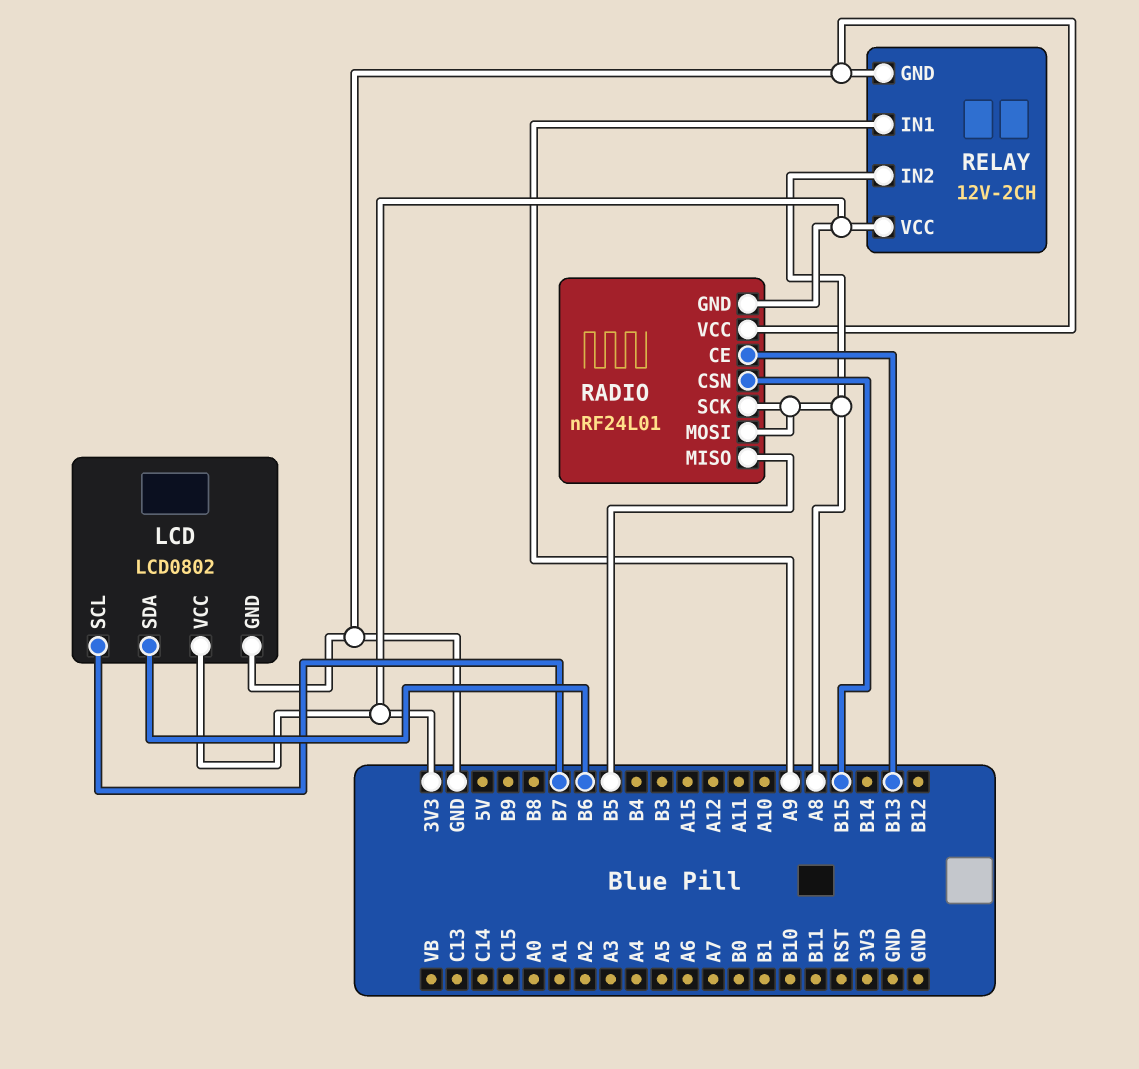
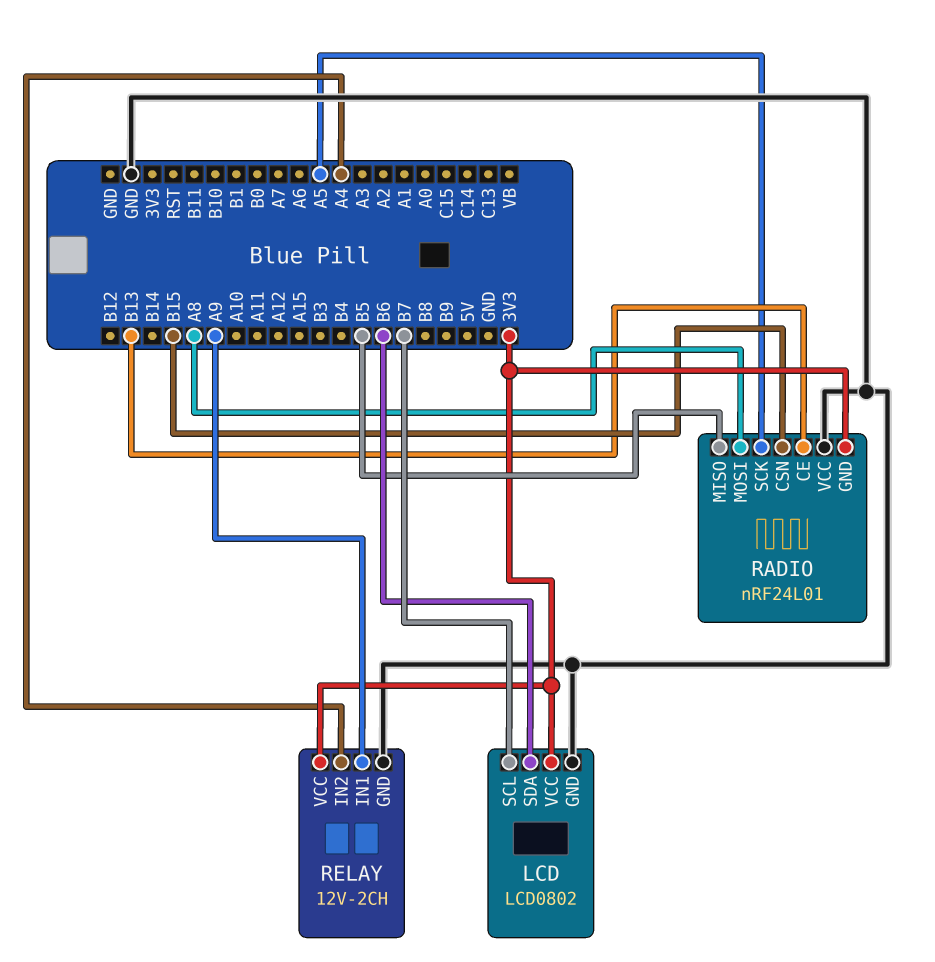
RADIO pin SCK: A8 -> A5
RELAY pin IN2: A8 -> A4

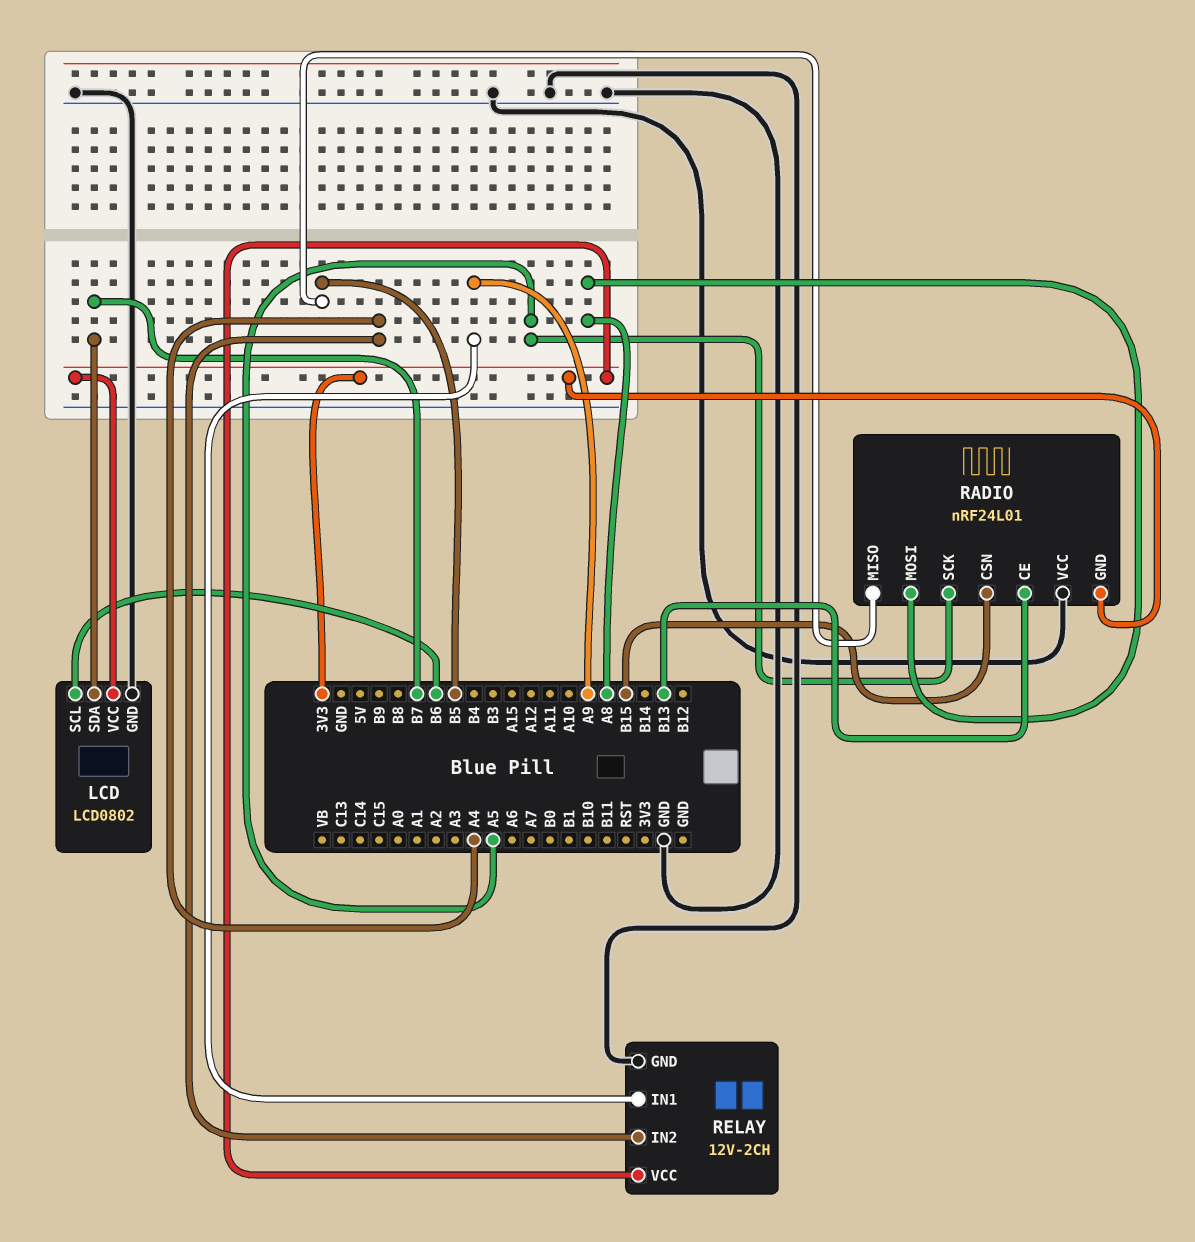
LCD pin SCL: B7 -> B6
LCD pin SDA: B6 -> B7

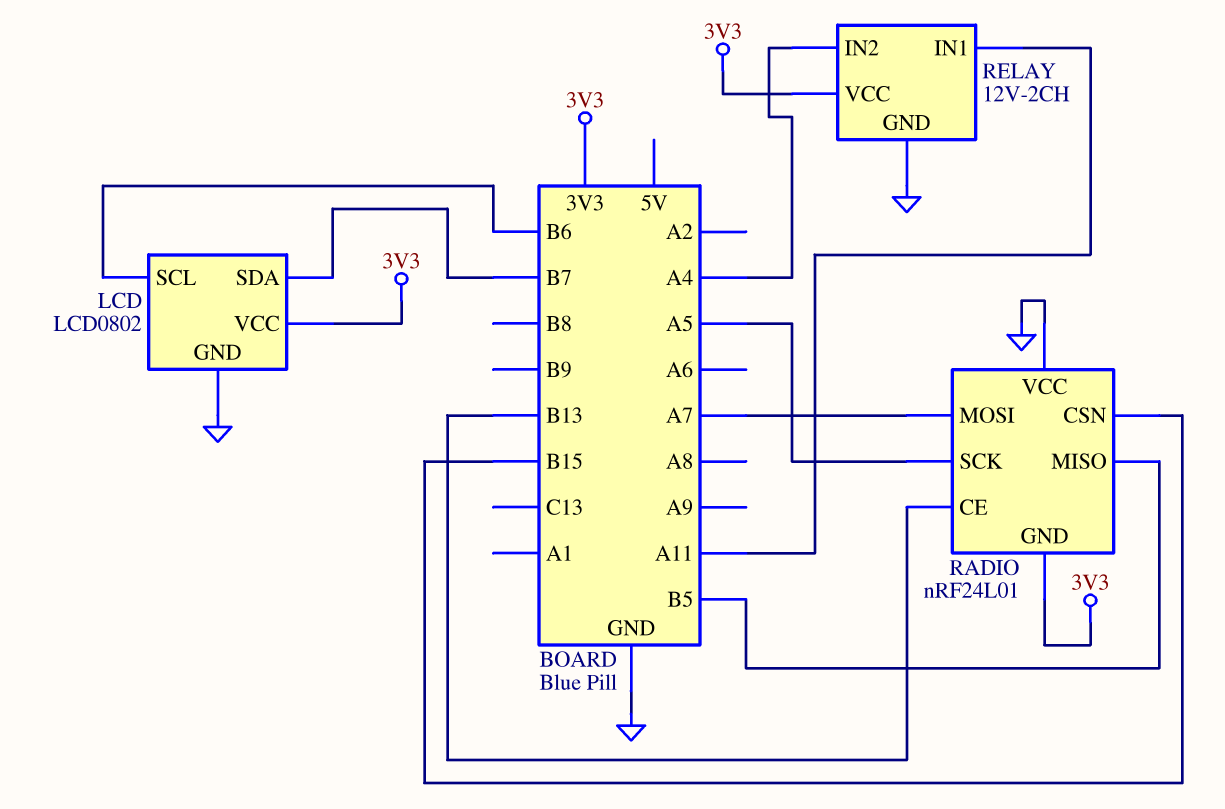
RADIO pin MOSI: A8 -> A7
RELAY pin IN1: A9 -> A11

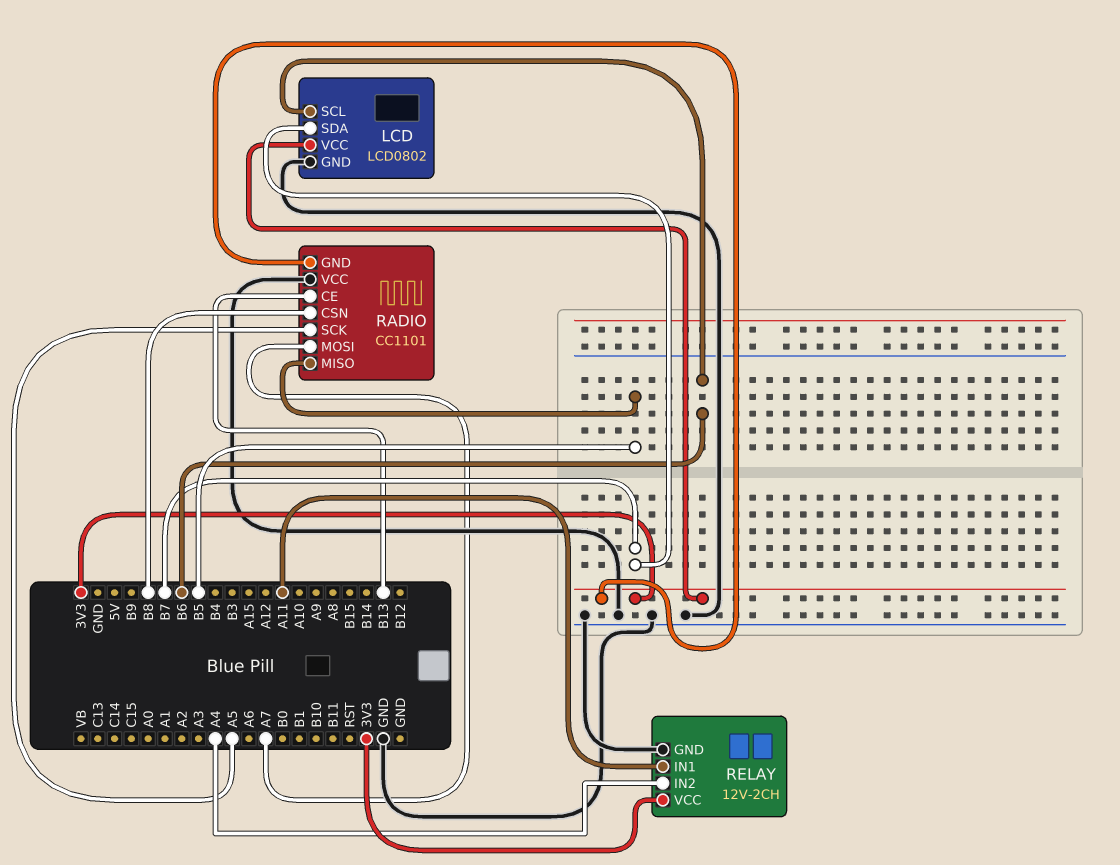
RADIO: nRF24L01 -> CC1101
RADIO pin CSN: B15 -> B8

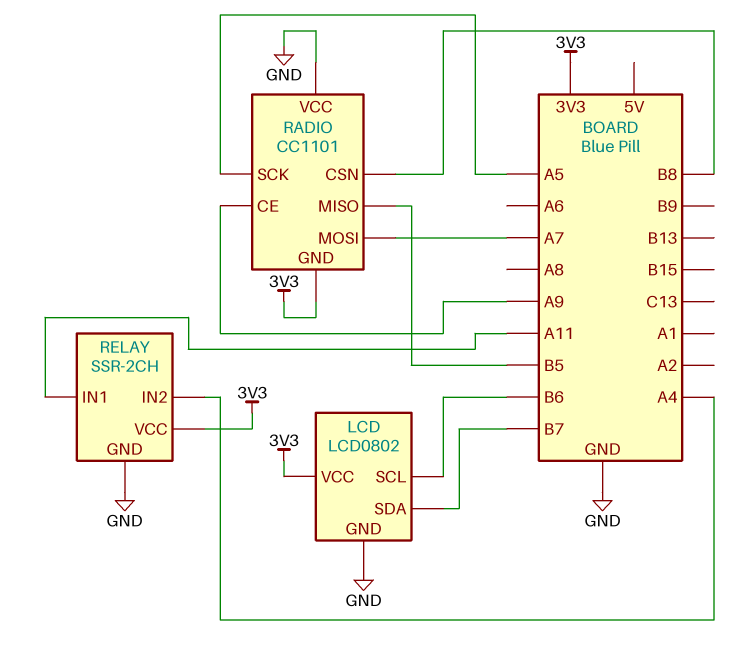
RADIO pin CE: B13 -> A9
RELAY: 12V-2CH -> SSR-2CH

